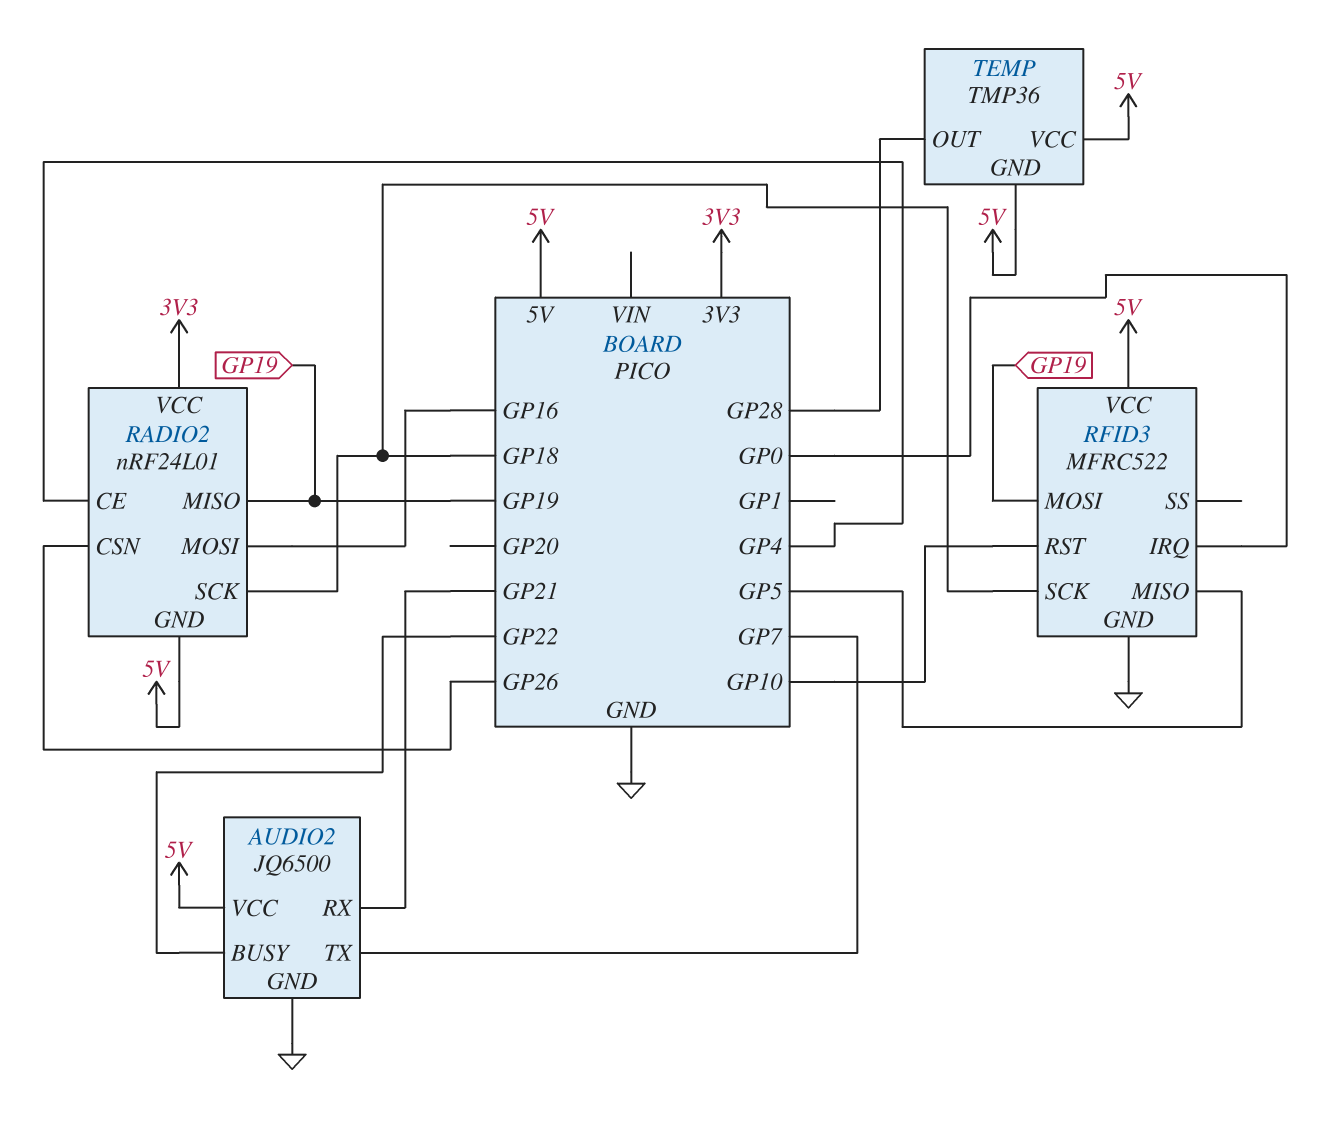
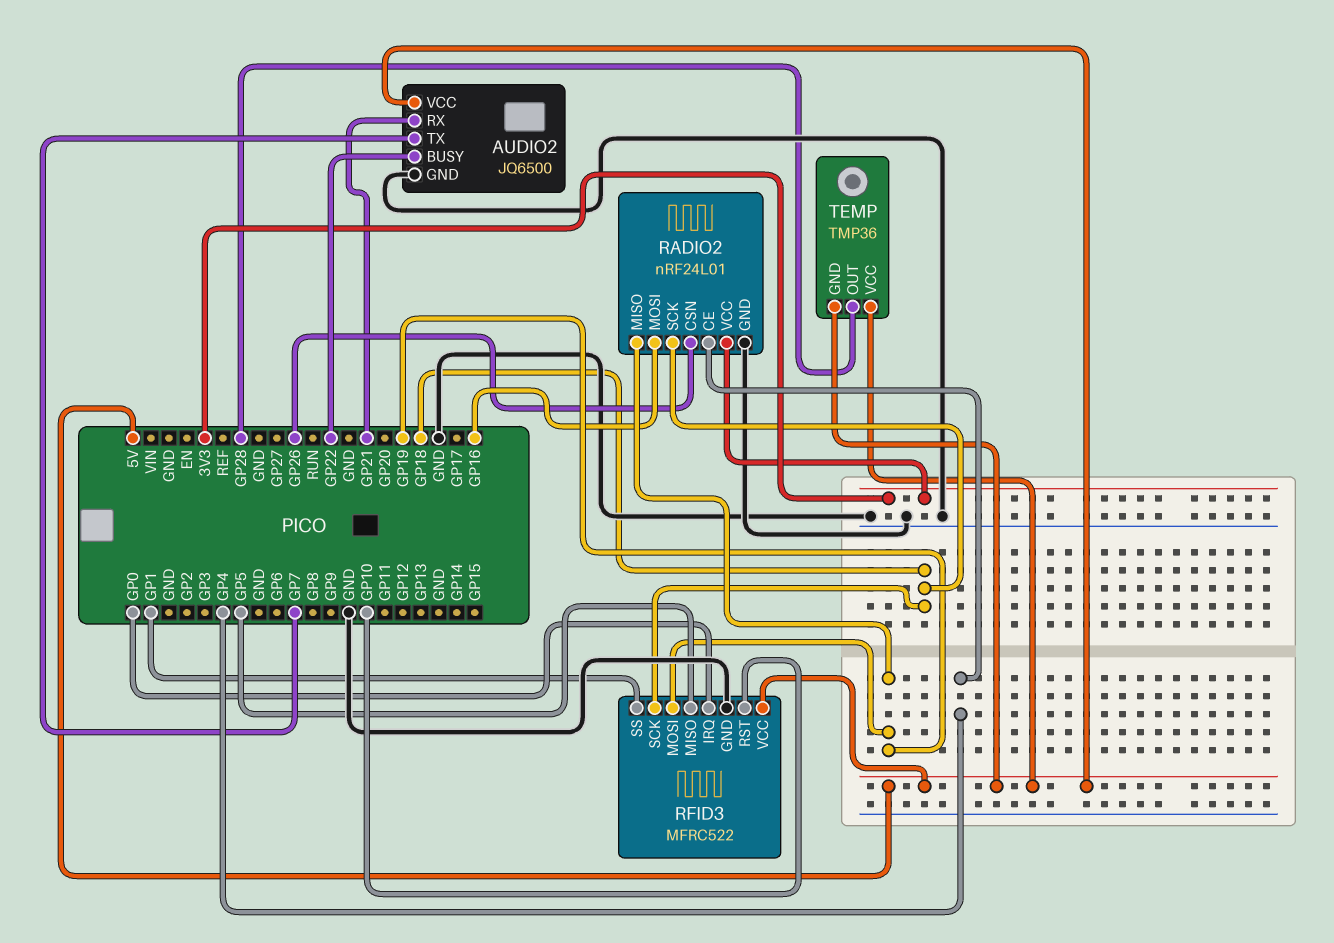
RADIO2 pin GND: 5V -> GND
RFID3 pin SS: none -> GP1

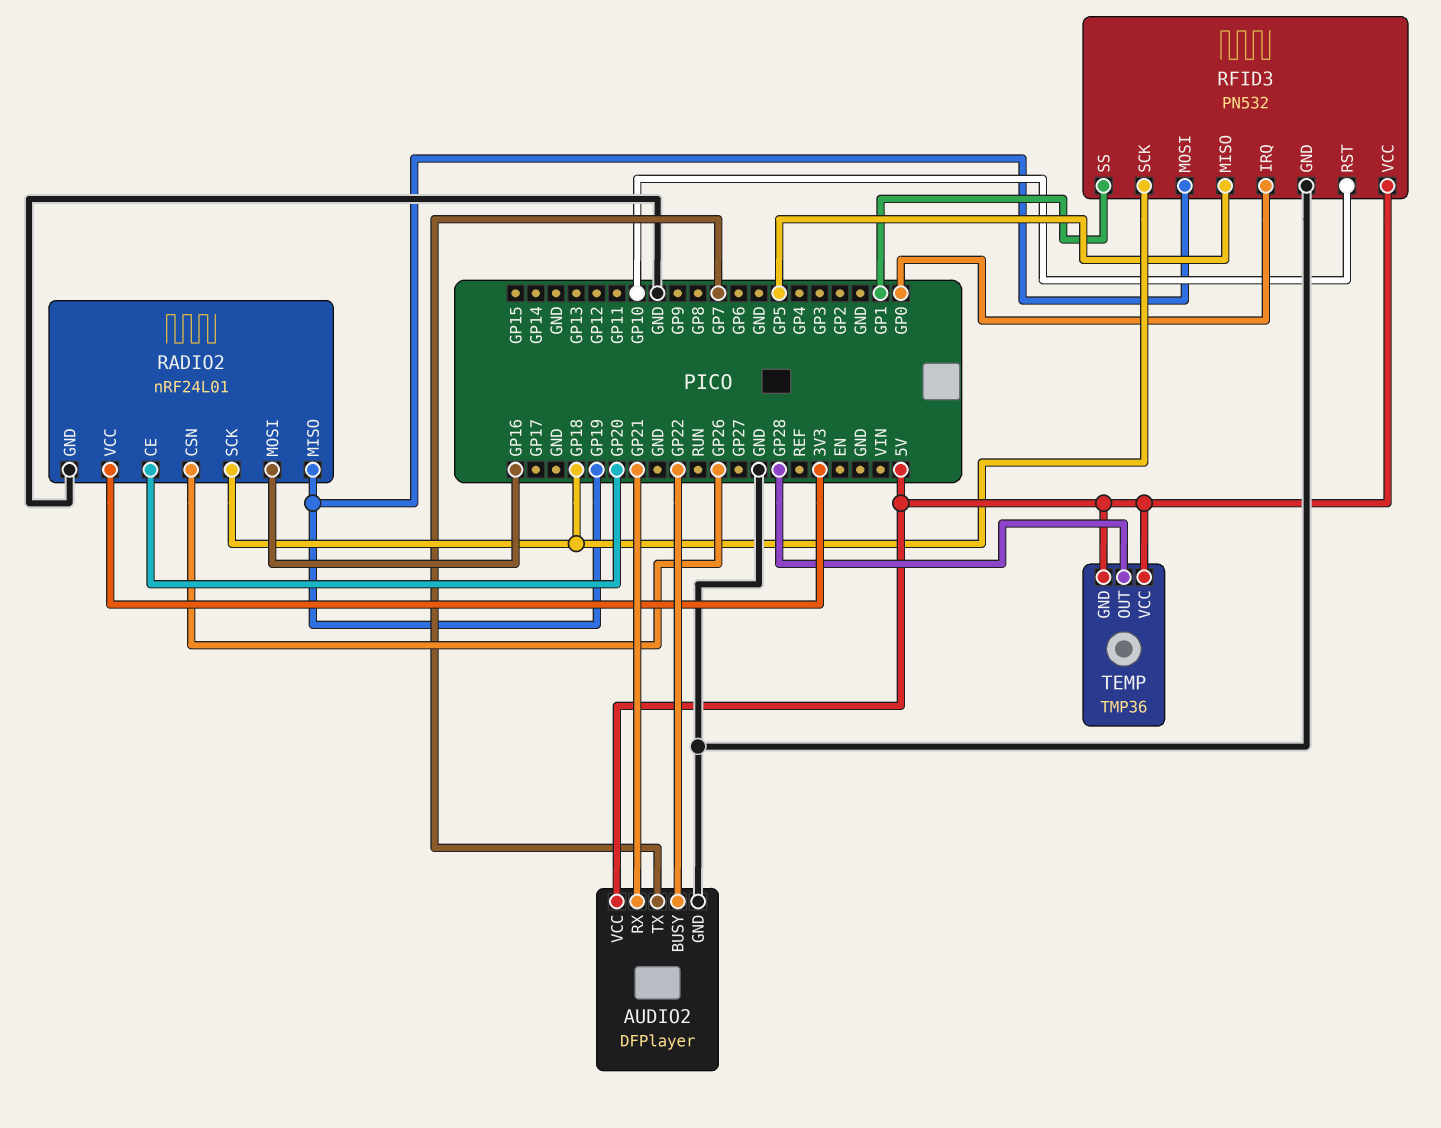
AUDIO2: JQ6500 -> DFPlayer
RADIO2 pin CE: GP4 -> GP20
RFID3: MFRC522 -> PN532

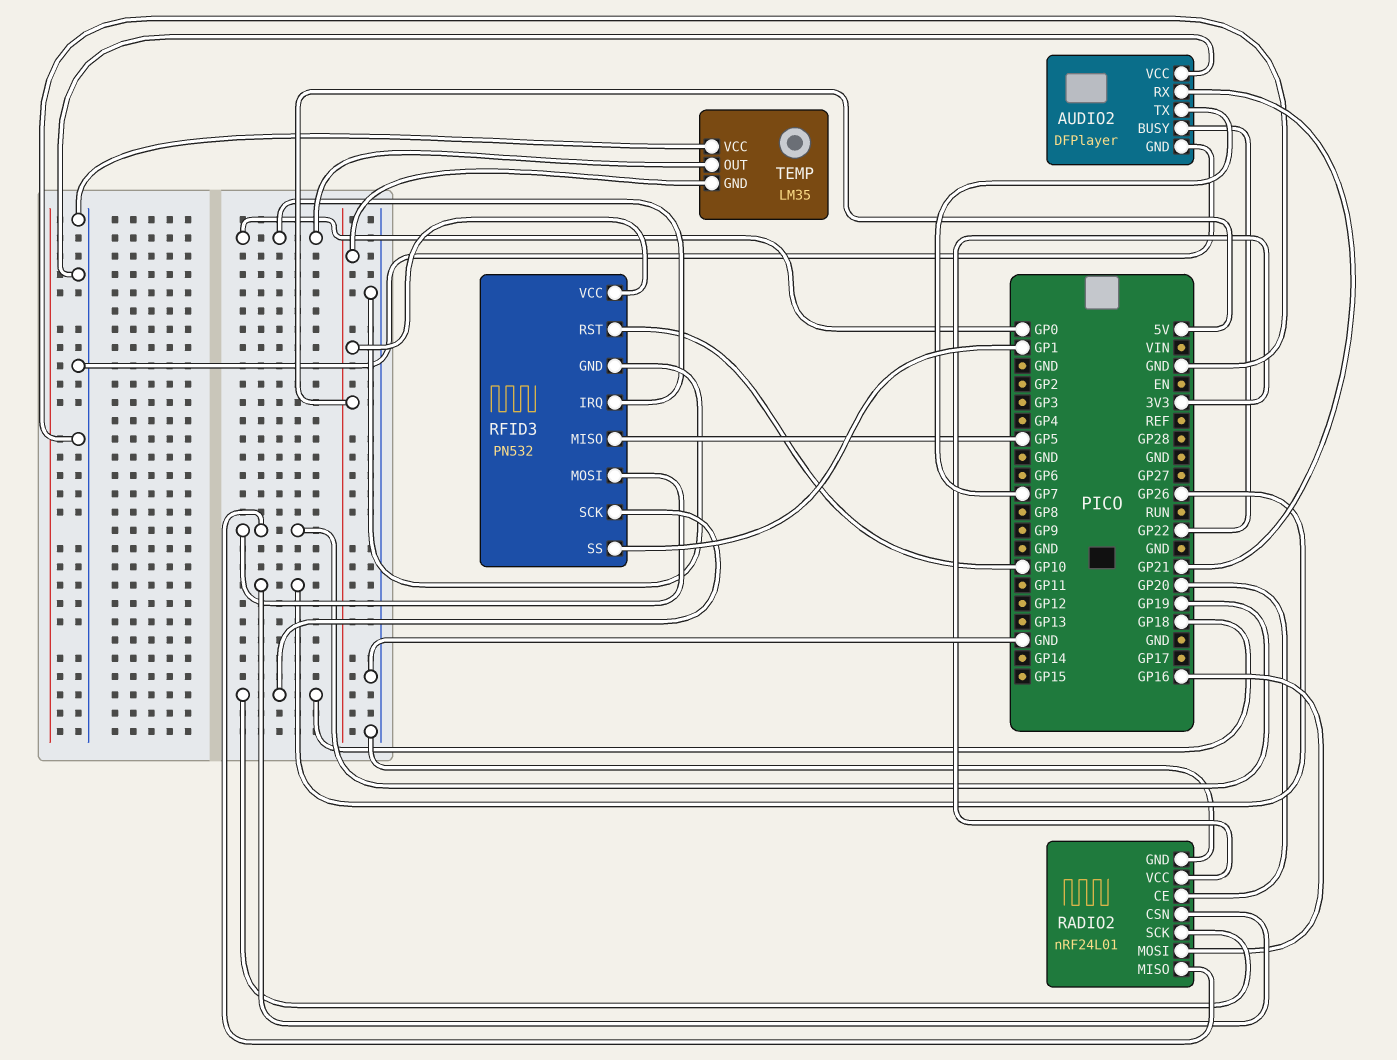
AUDIO2 pin VCC: 5V -> GND
TEMP: TMP36 -> LM35
TEMP pin OUT: GP28 -> GP0
TEMP pin VCC: 5V -> GND

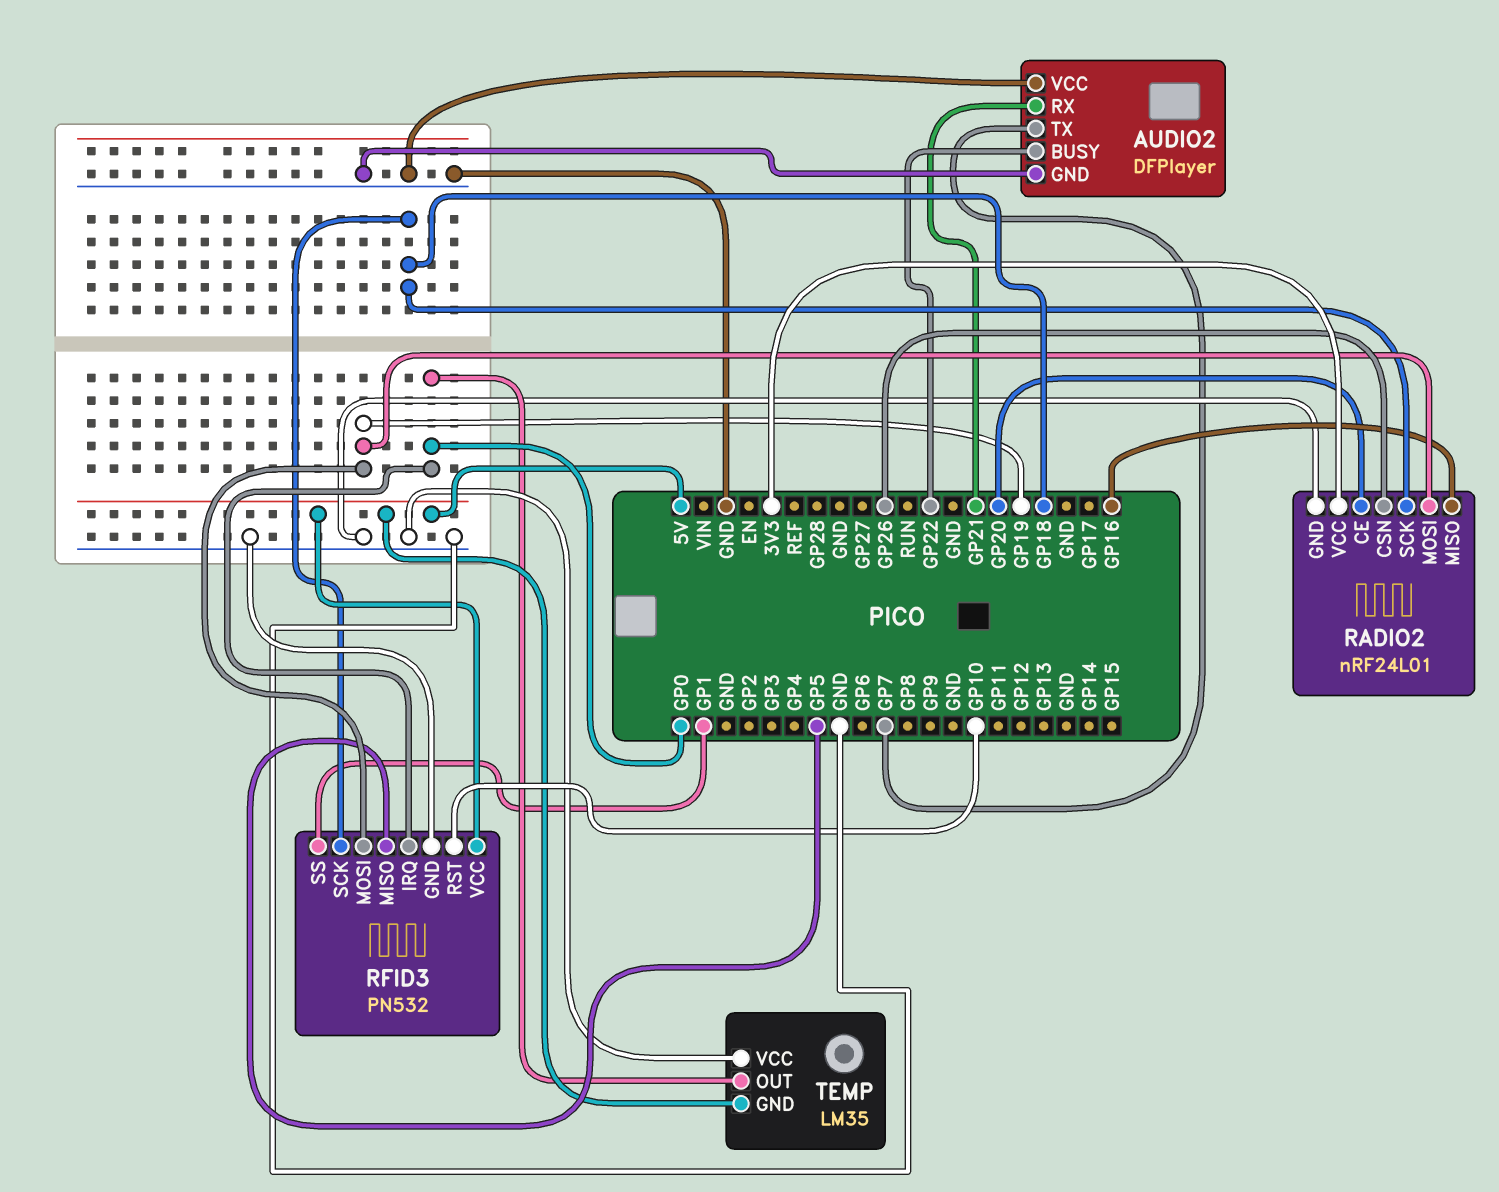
RADIO2 pin MISO: GP19 -> GP16
RADIO2 pin MOSI: GP16 -> GP19

